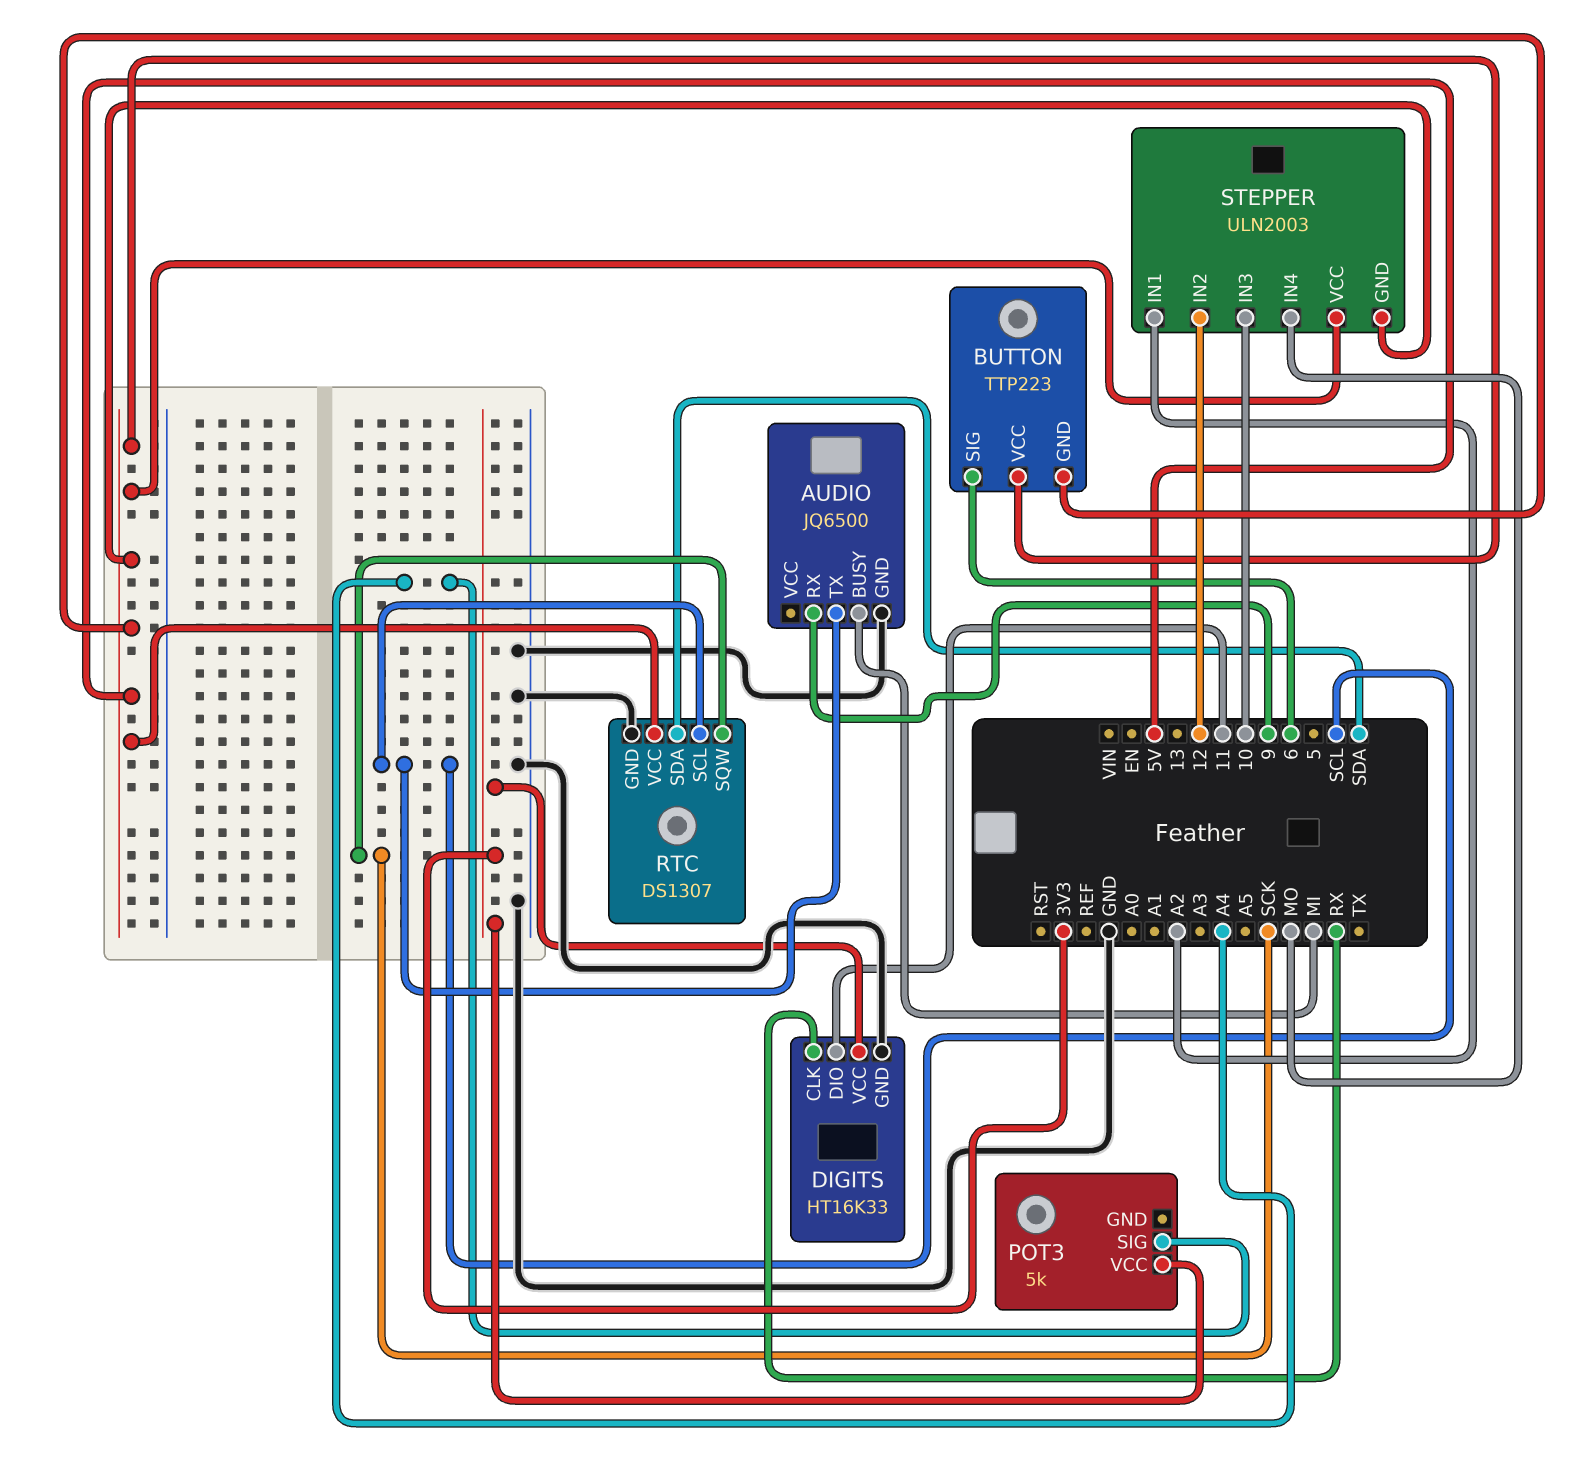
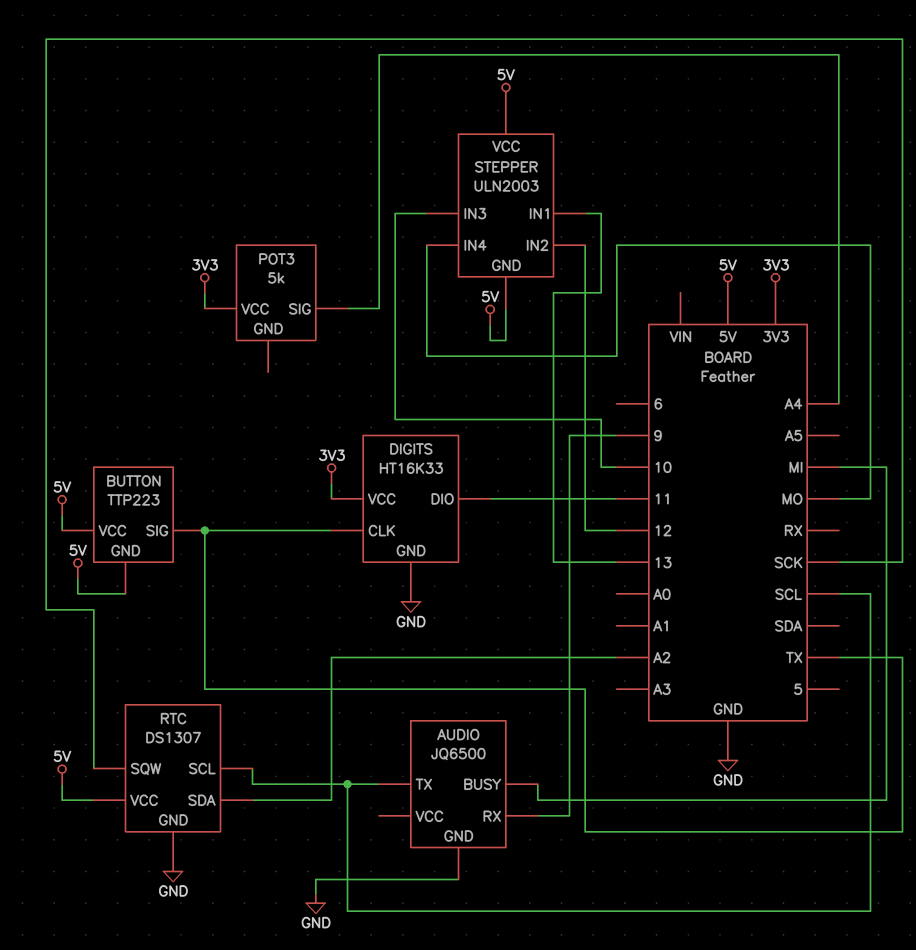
BUTTON pin SIG: 6 -> TX
DIGITS pin CLK: RX -> TX
RTC pin SDA: SDA -> A2
STEPPER pin IN1: A2 -> 13

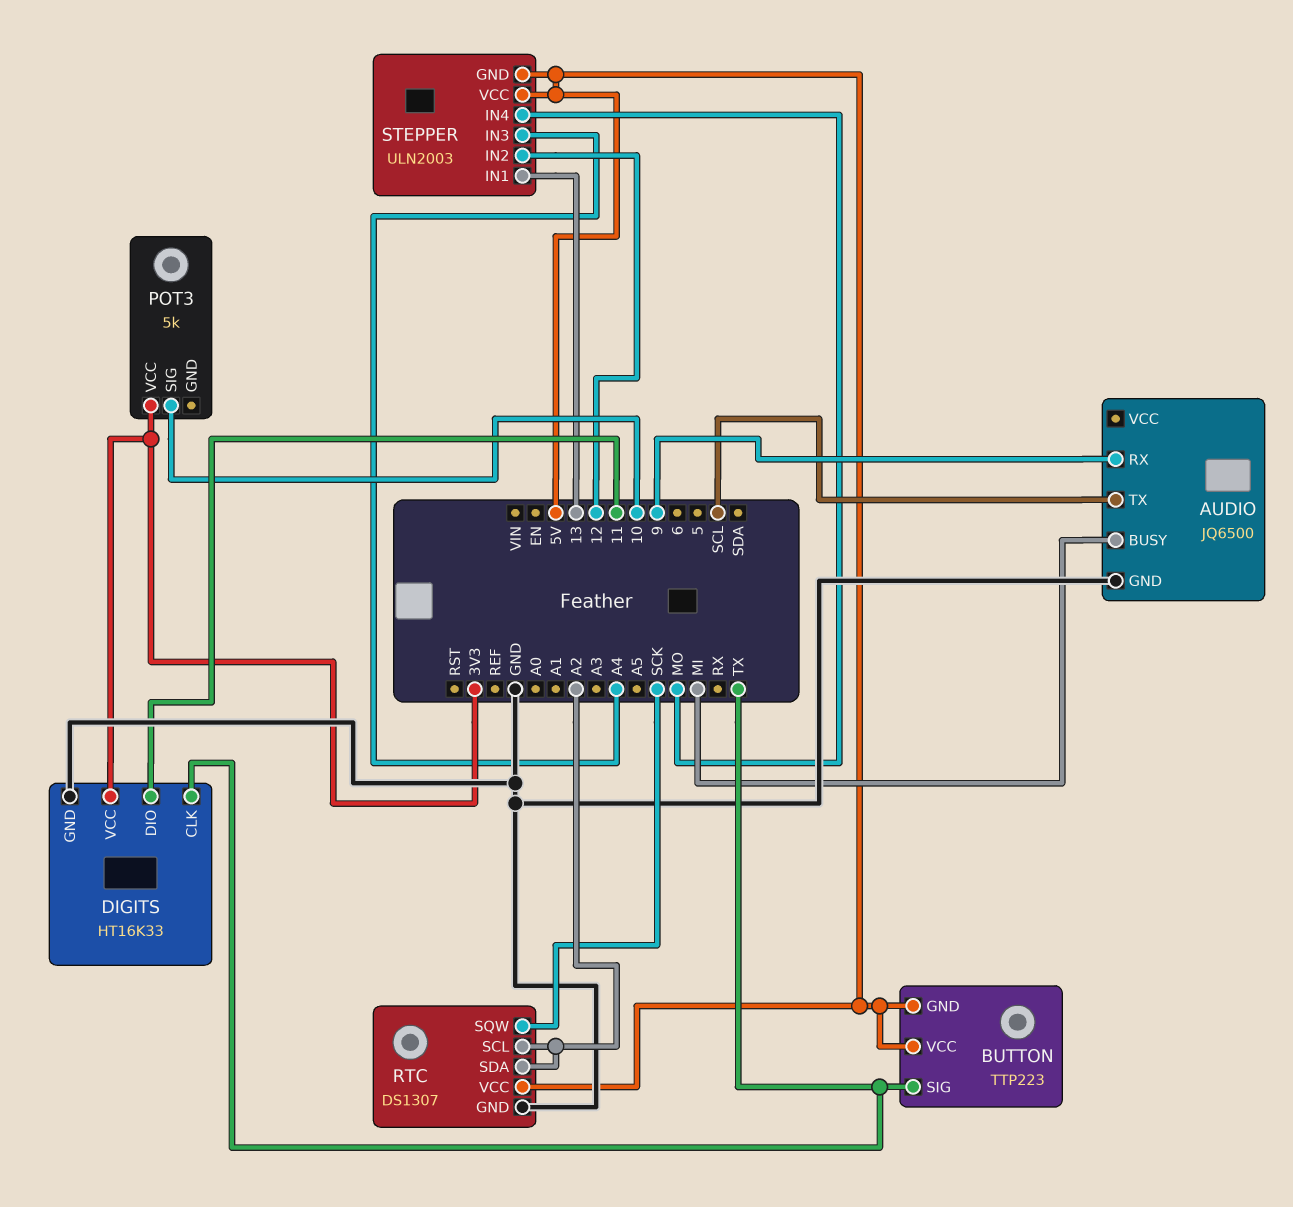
POT3 pin SIG: A4 -> 10
RTC pin SCL: SCL -> A2
STEPPER pin IN3: 10 -> A4

